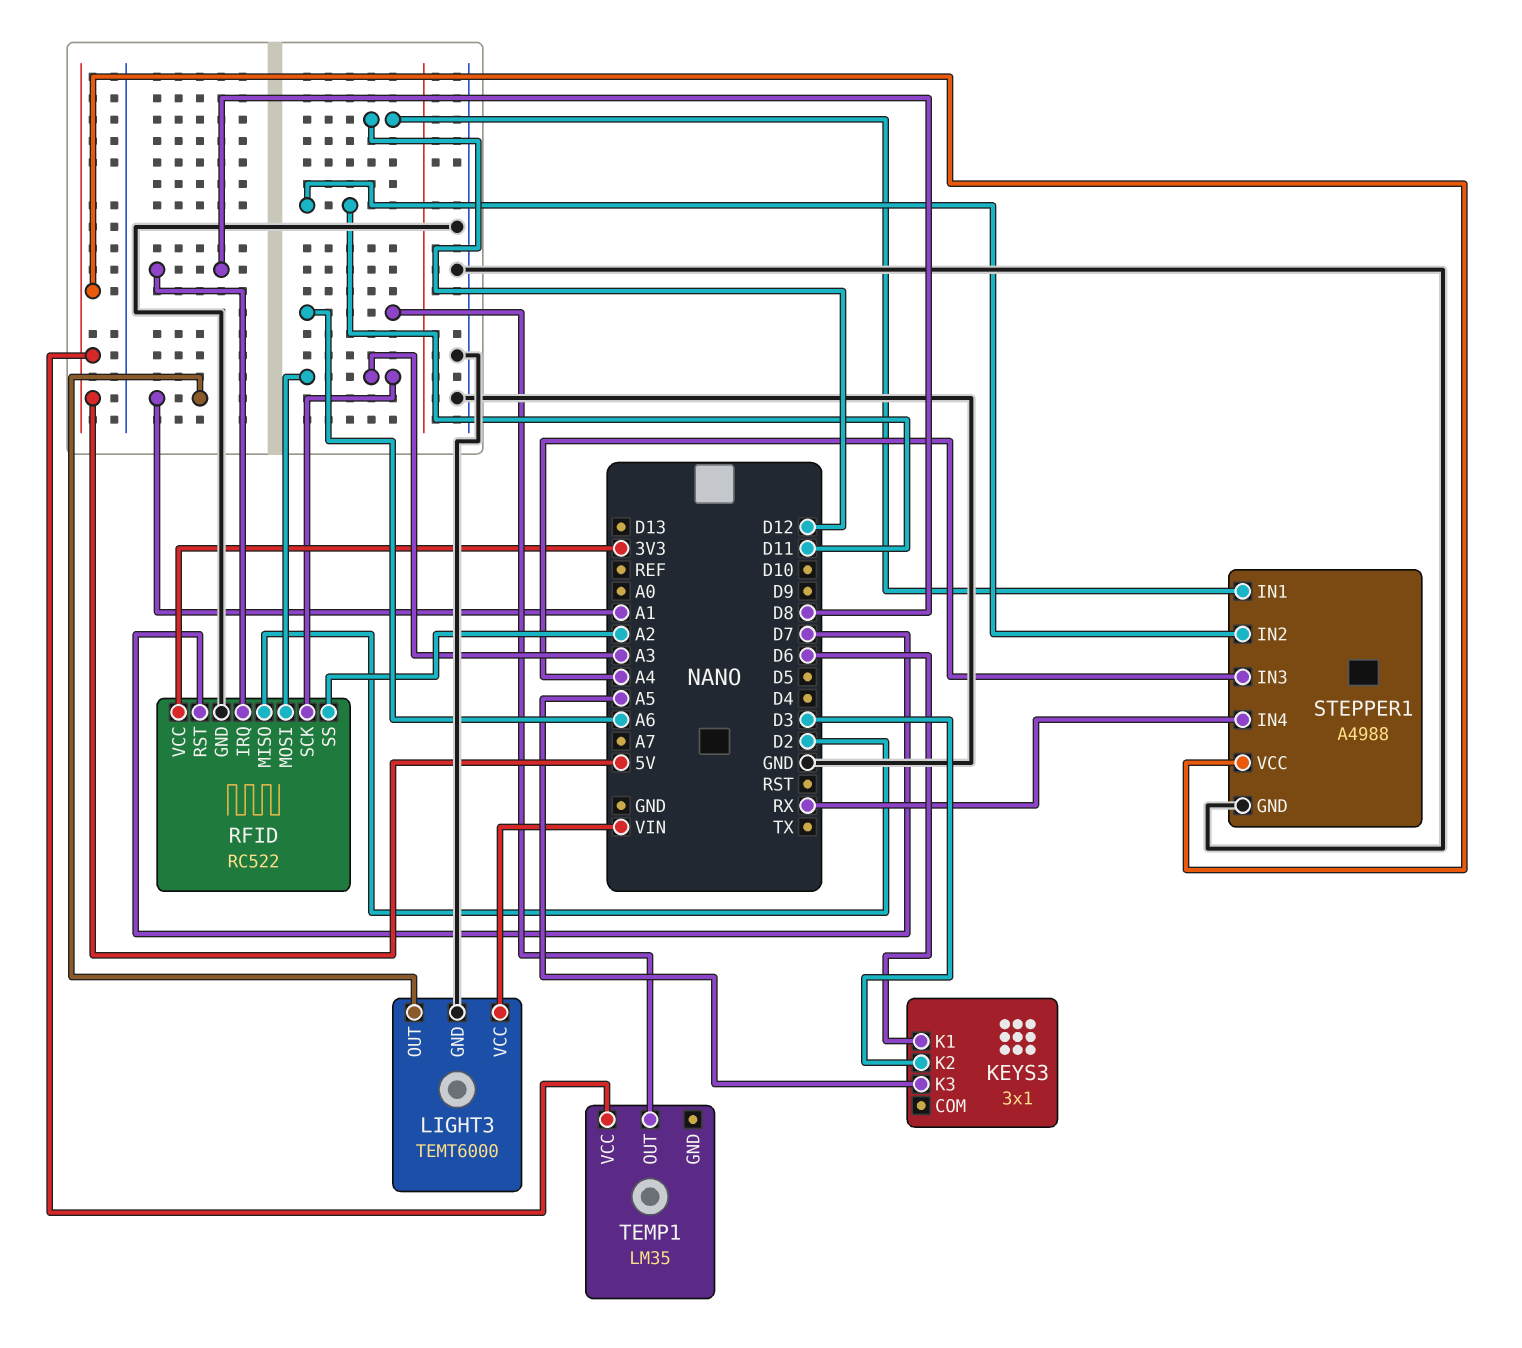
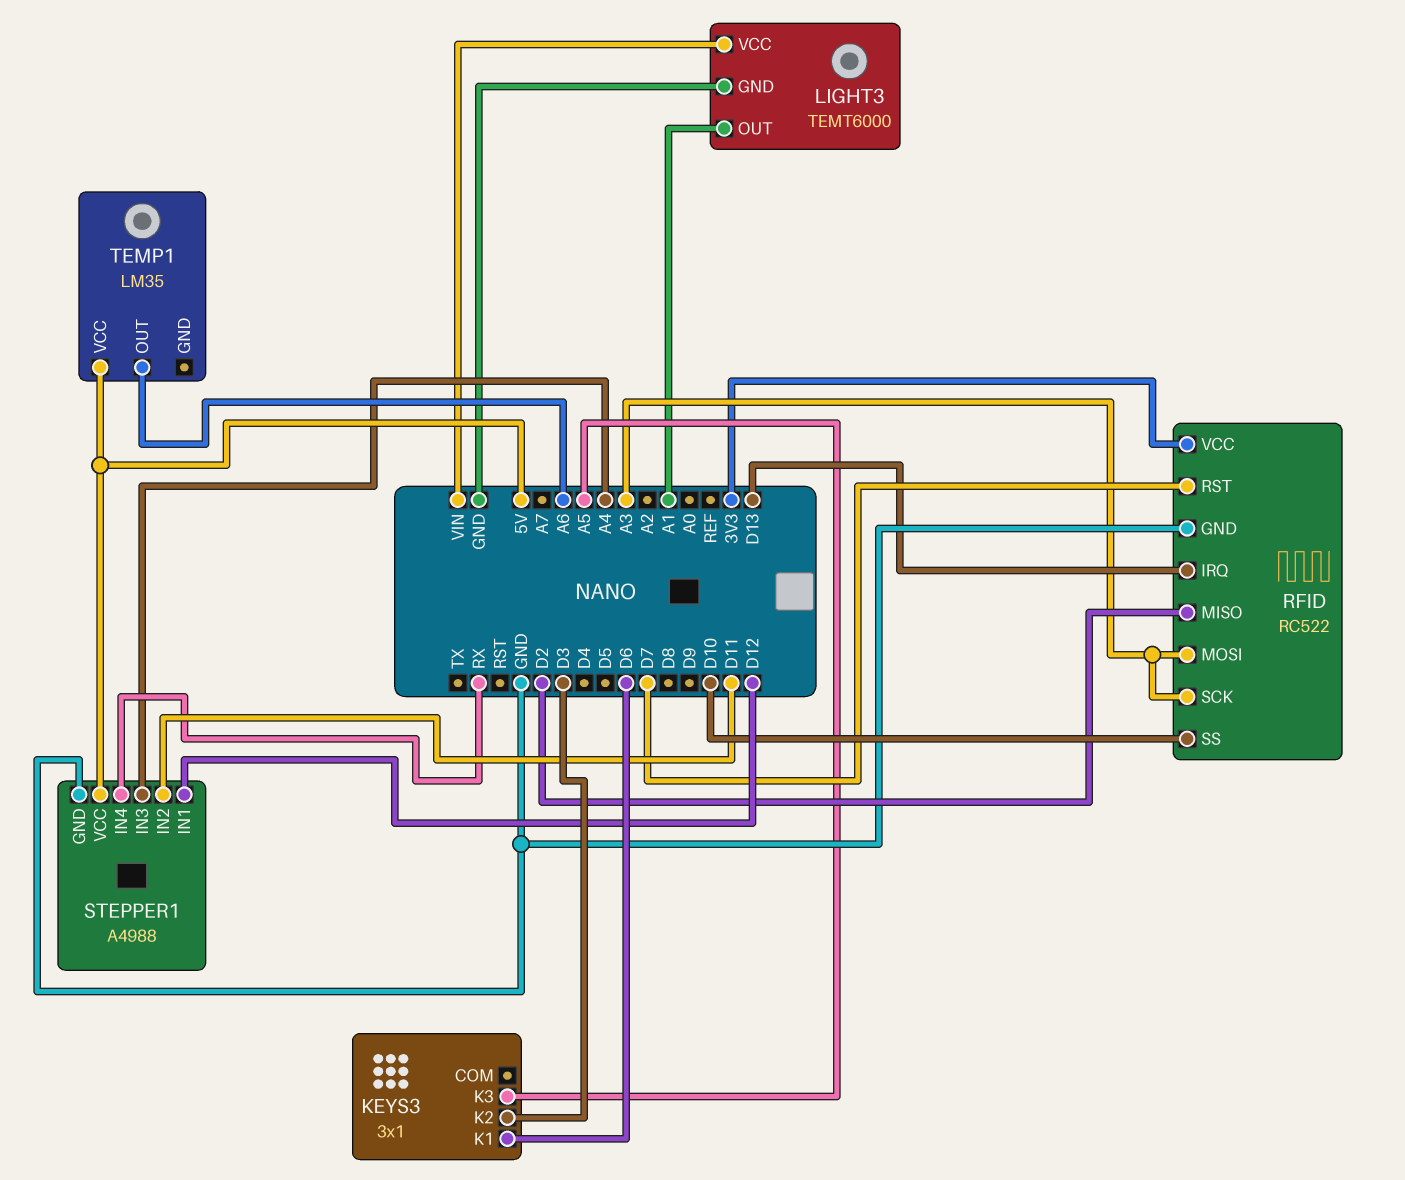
RFID pin IRQ: D8 -> D13
RFID pin SS: A2 -> D10

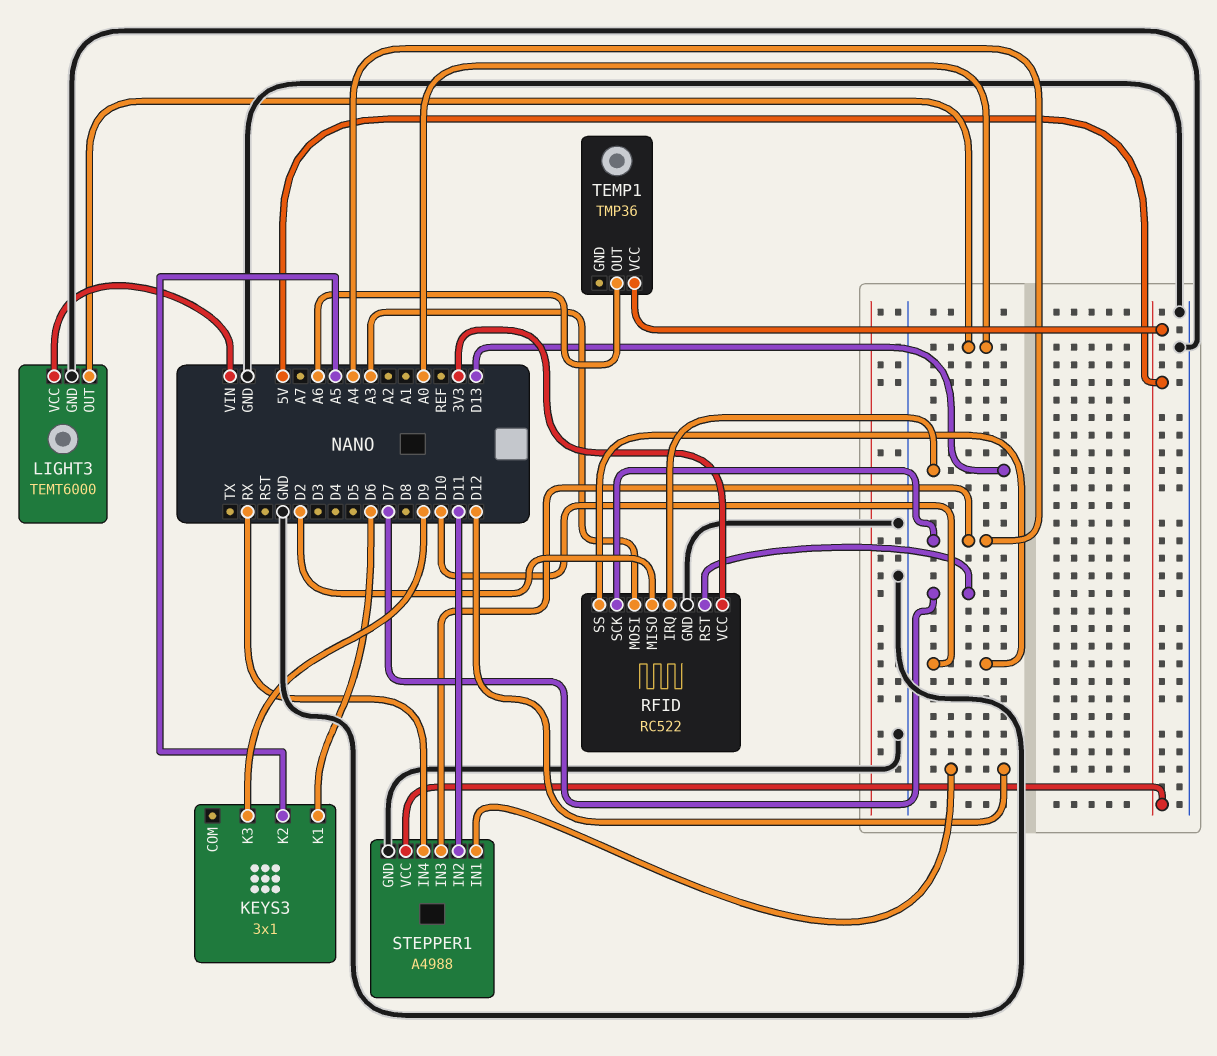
KEYS3 pin K2: D3 -> A5
KEYS3 pin K3: A5 -> D9
LIGHT3 pin OUT: A1 -> A0
RFID pin SCK: A3 -> A4
TEMP1: LM35 -> TMP36

